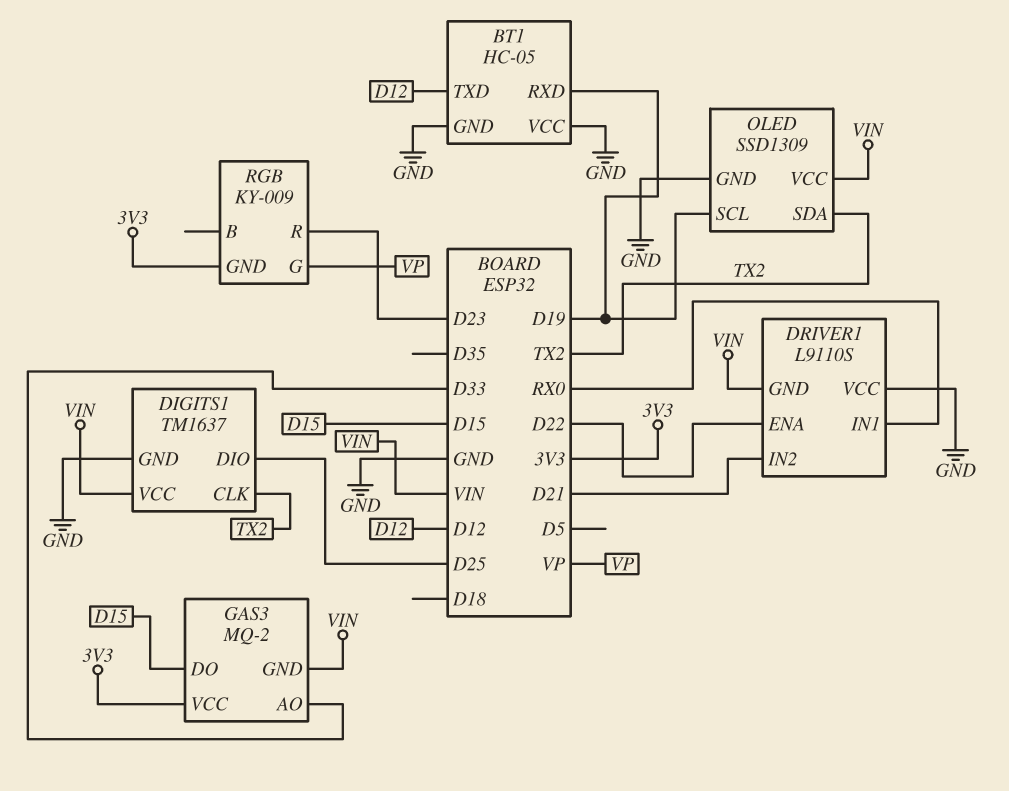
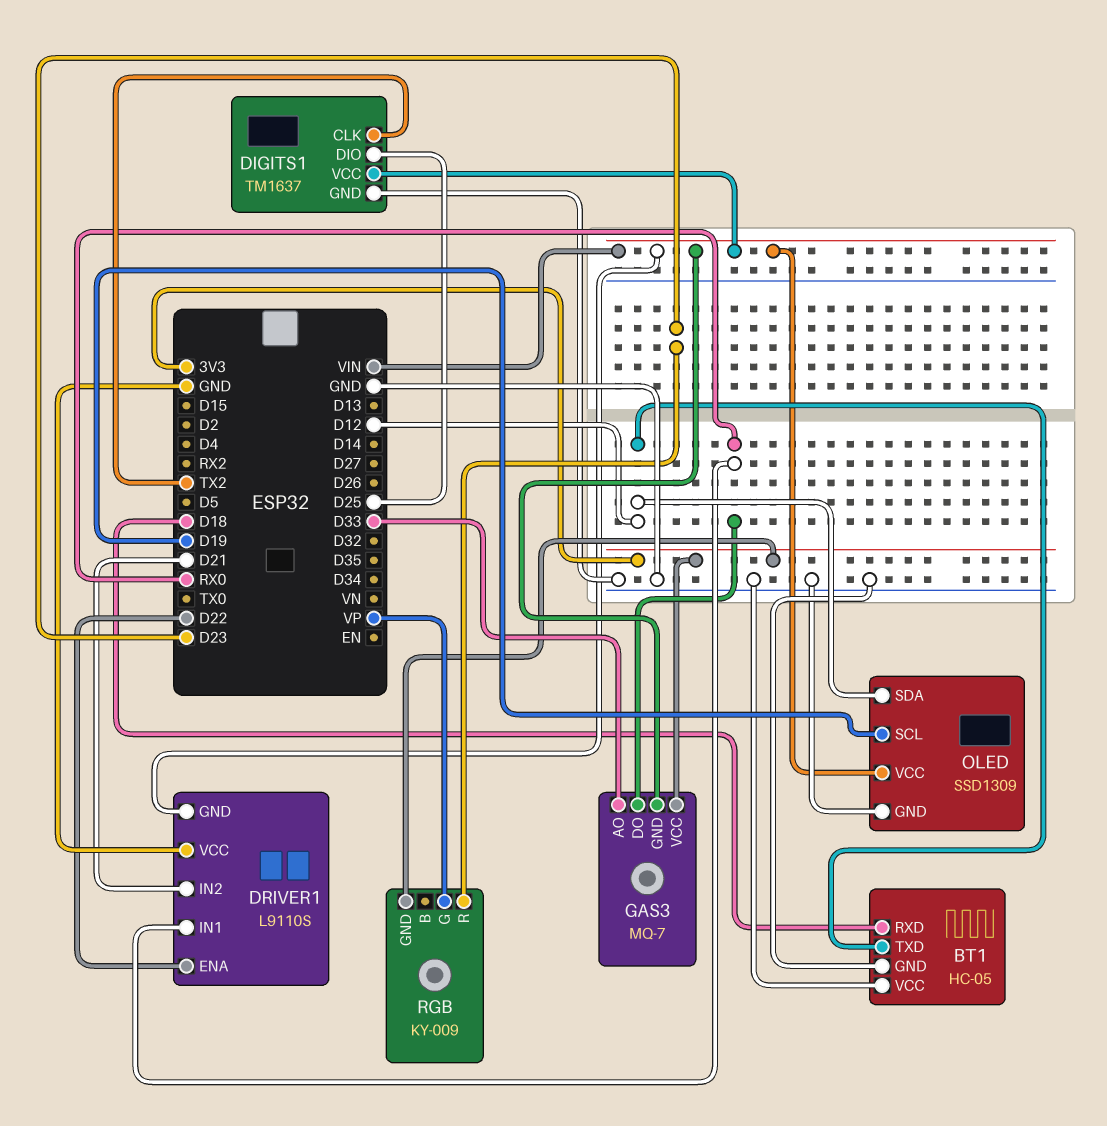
BT1 pin RXD: D19 -> D18
GAS3: MQ-2 -> MQ-7
GAS3 pin DO: D15 -> RX0
OLED pin SDA: TX2 -> D12

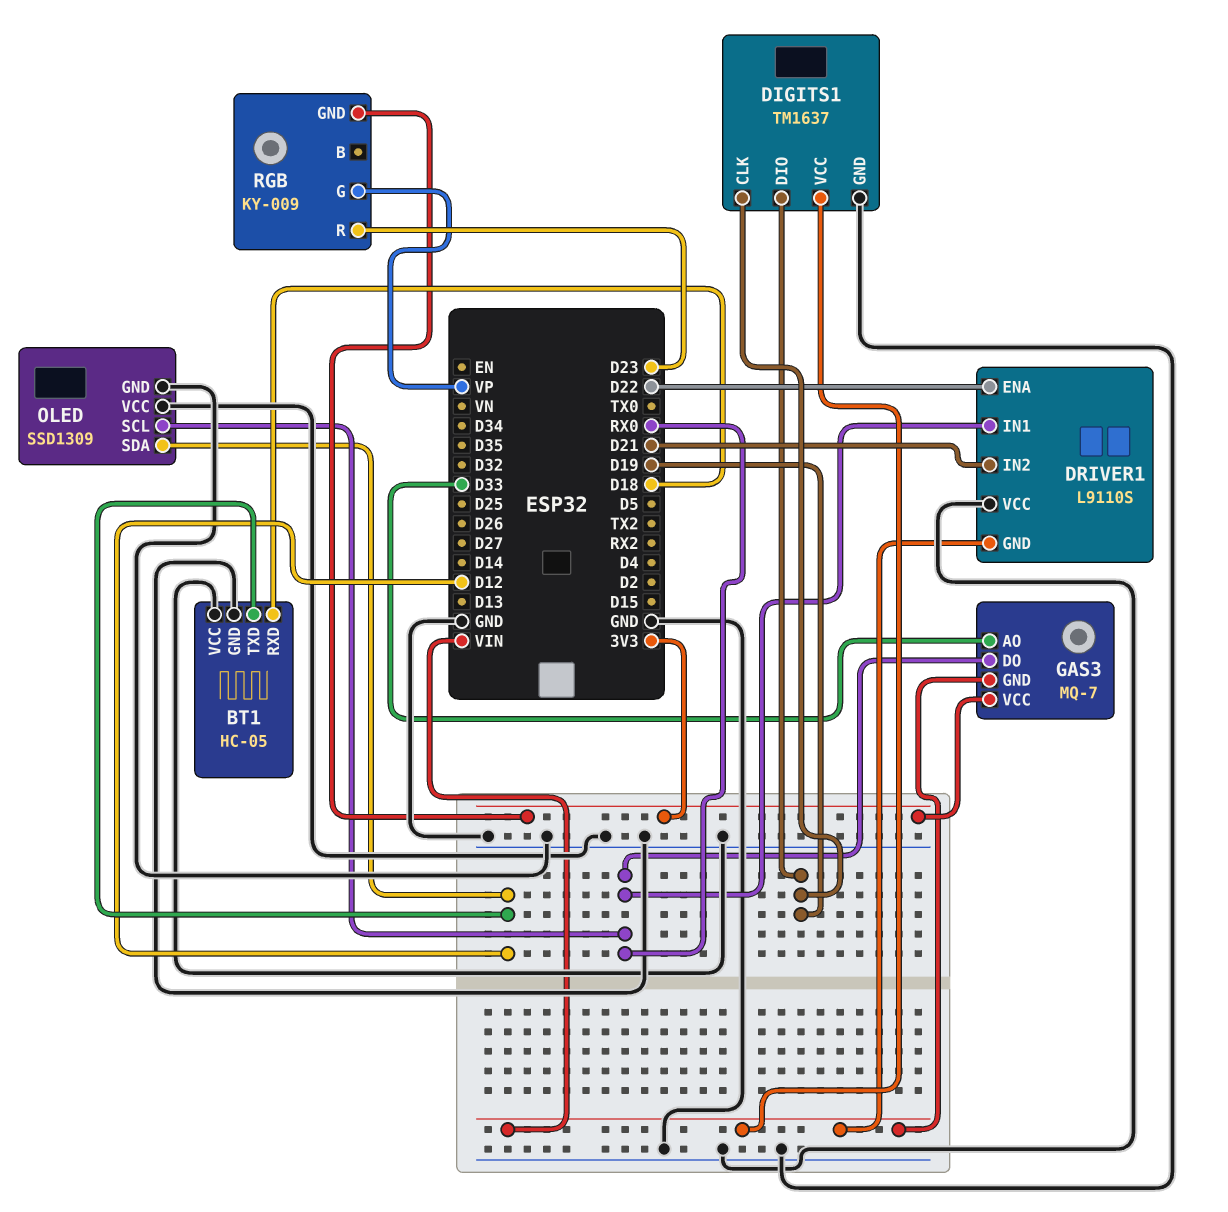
DIGITS1 pin CLK: TX2 -> D19
DIGITS1 pin DIO: D25 -> D19
OLED pin SCL: D19 -> RX0
OLED pin VCC: VIN -> GND

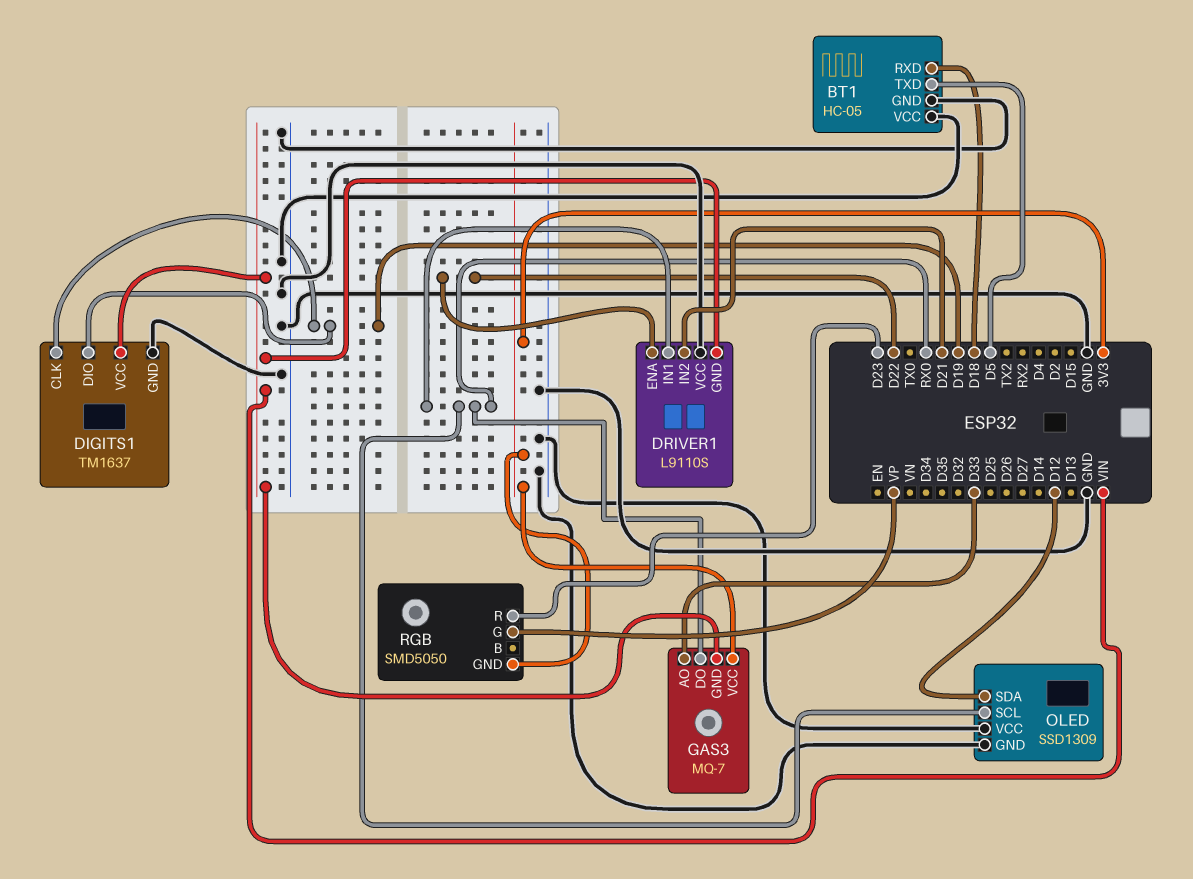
BT1 pin TXD: D12 -> D5
RGB: KY-009 -> SMD5050

